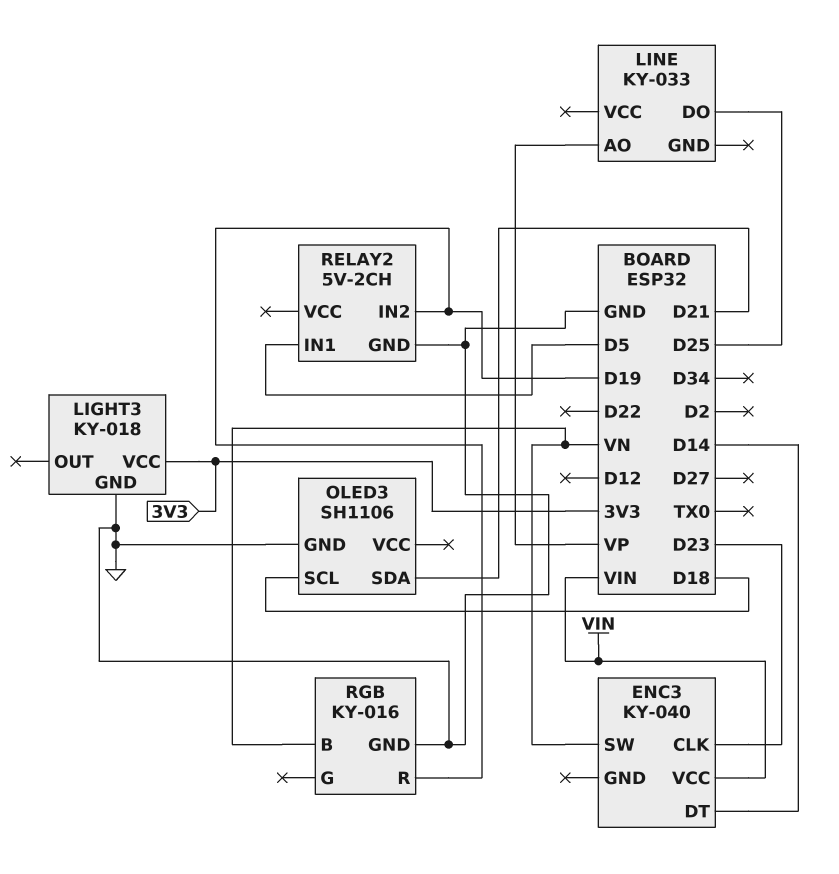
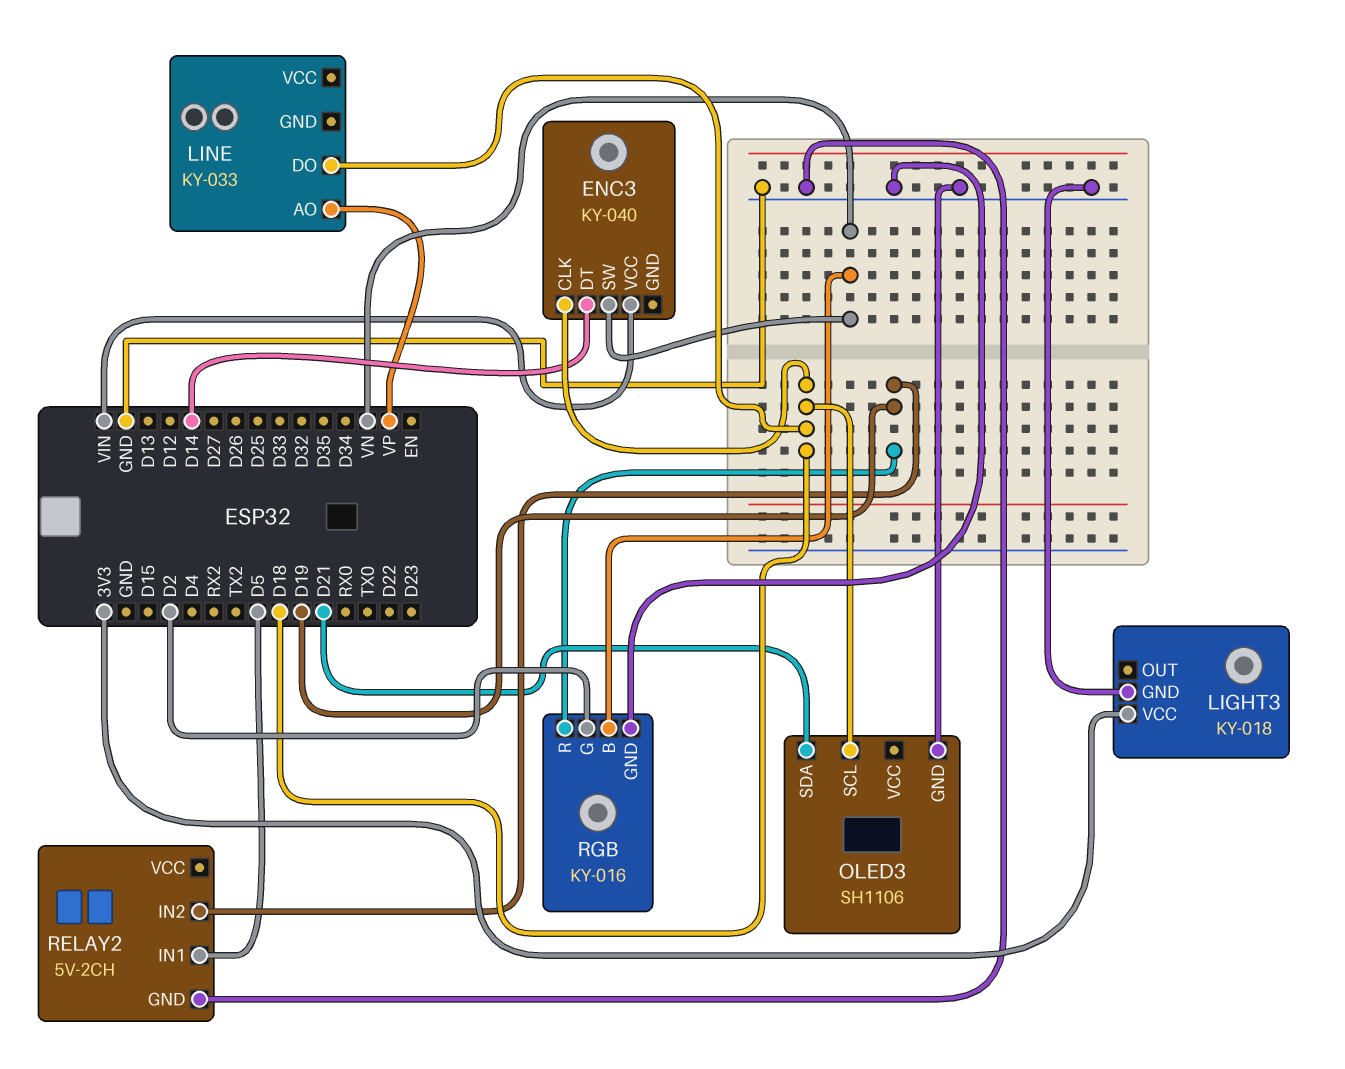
ENC3 pin CLK: D23 -> D18
LINE pin DO: D25 -> D18
RGB pin G: none -> D2

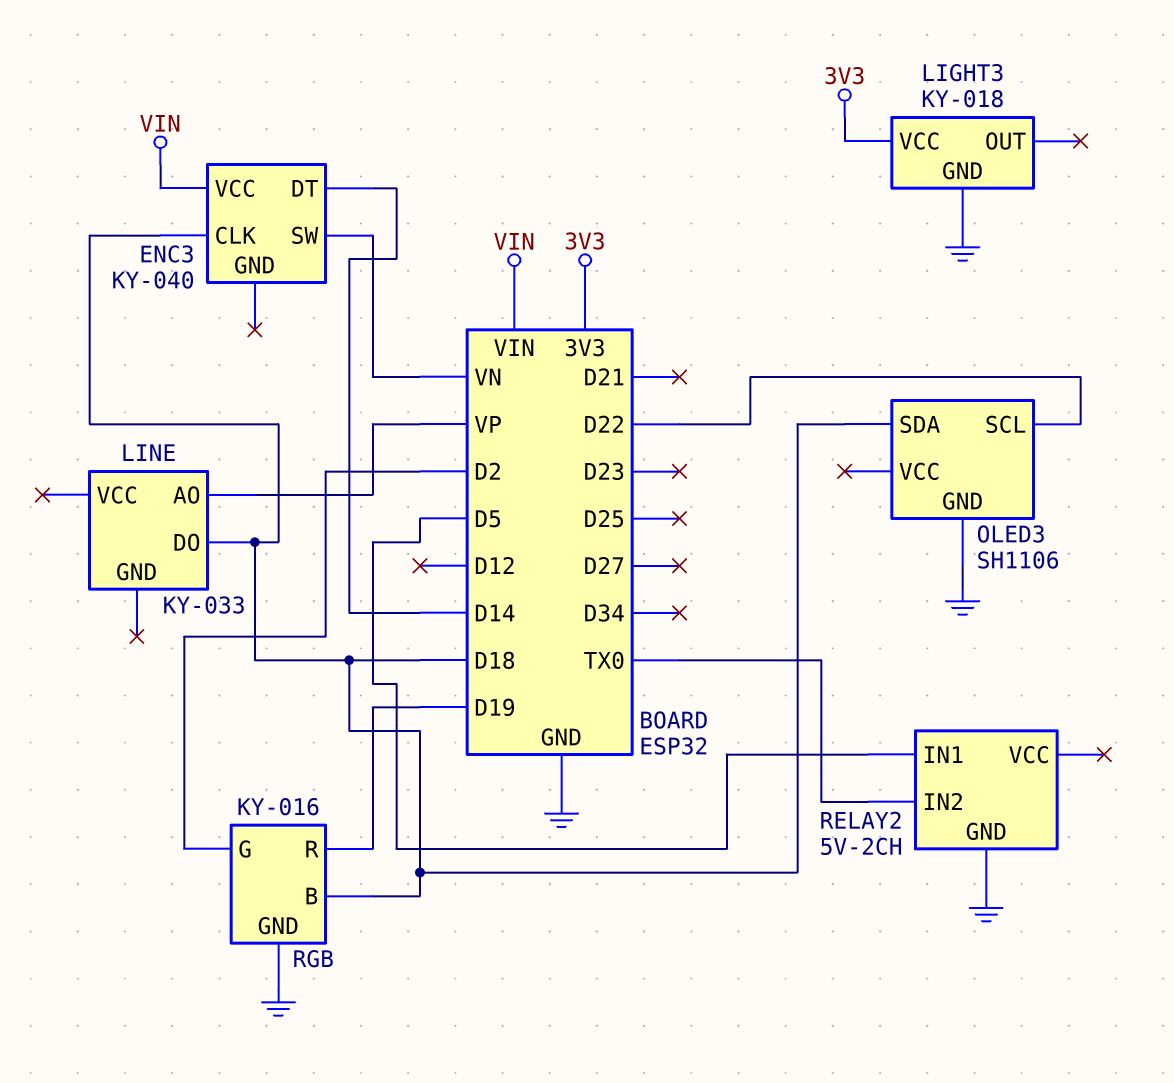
OLED3 pin SCL: D18 -> D22
OLED3 pin SDA: D21 -> D18
RELAY2 pin IN2: D19 -> TX0
RGB pin B: VN -> D18

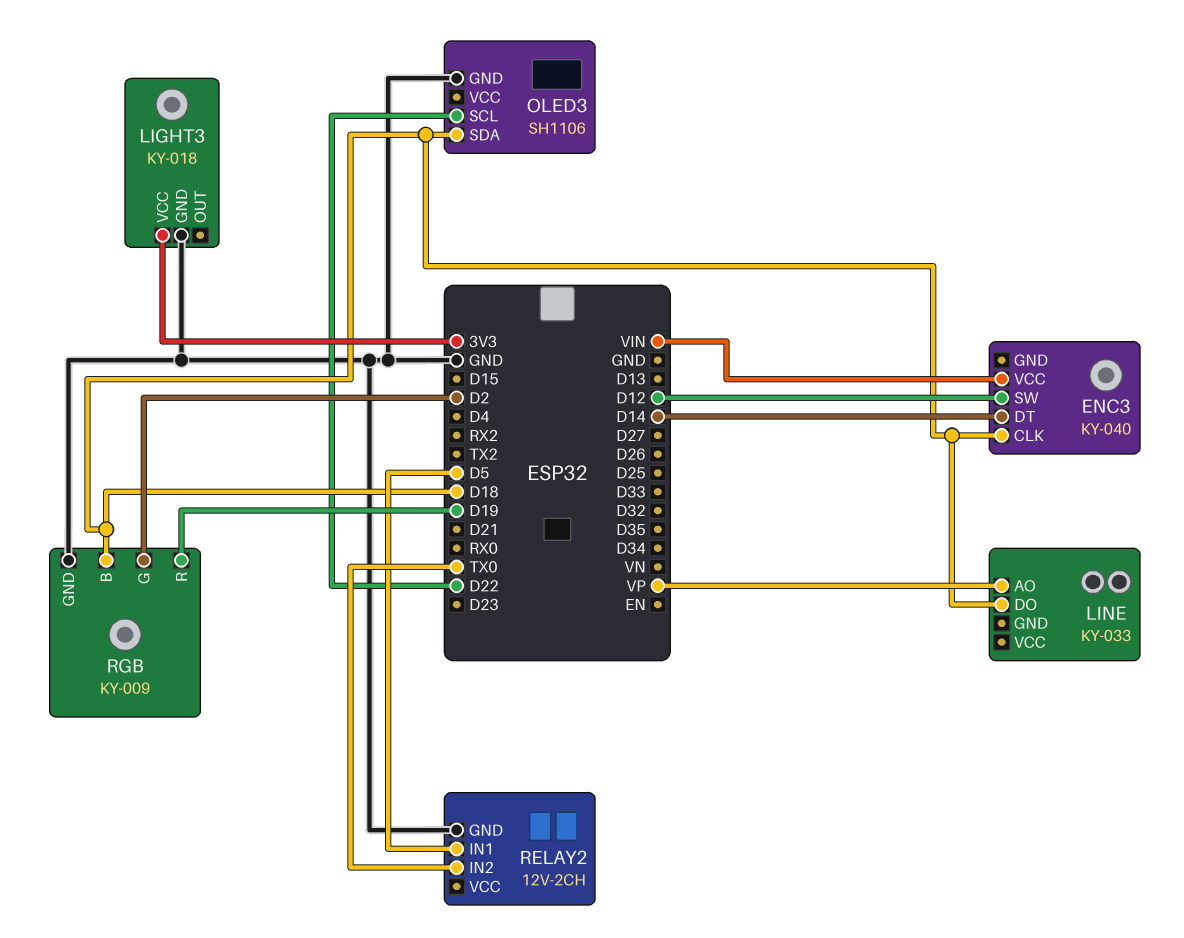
ENC3 pin SW: VN -> D12
RELAY2: 5V-2CH -> 12V-2CH
RGB: KY-016 -> KY-009

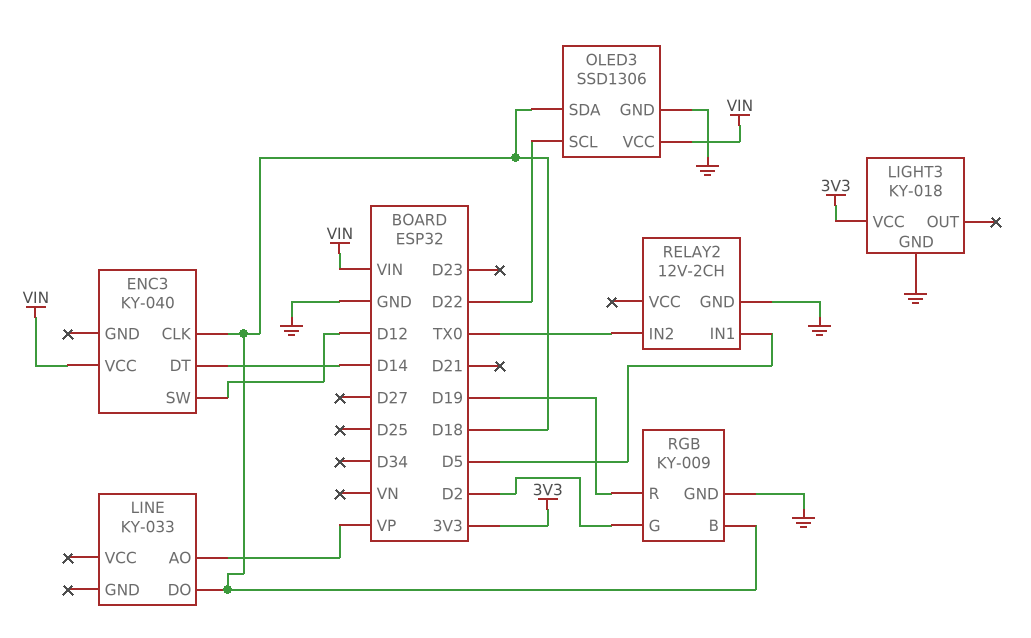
OLED3: SH1106 -> SSD1306
OLED3 pin VCC: none -> VIN

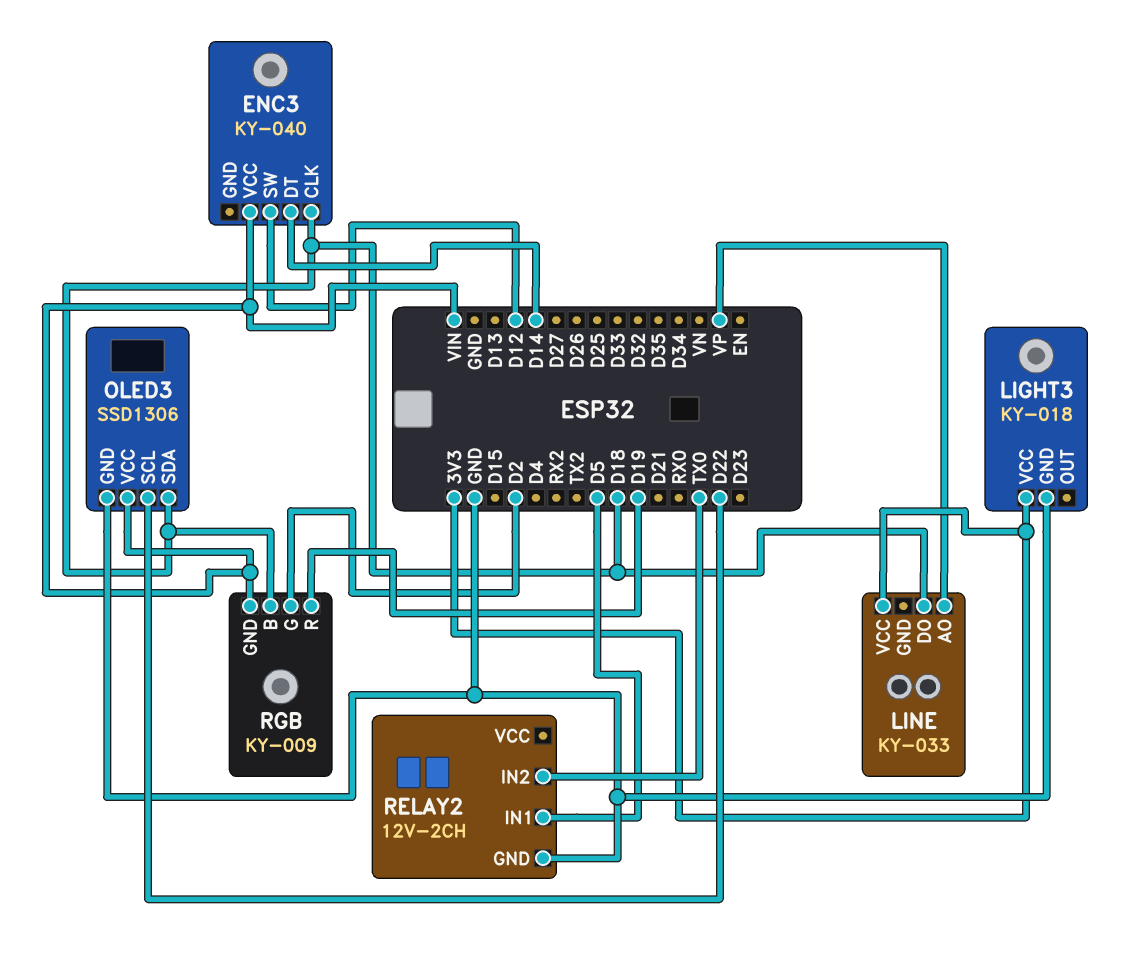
LINE pin VCC: none -> 3V3
RGB pin GND: GND -> VIN

